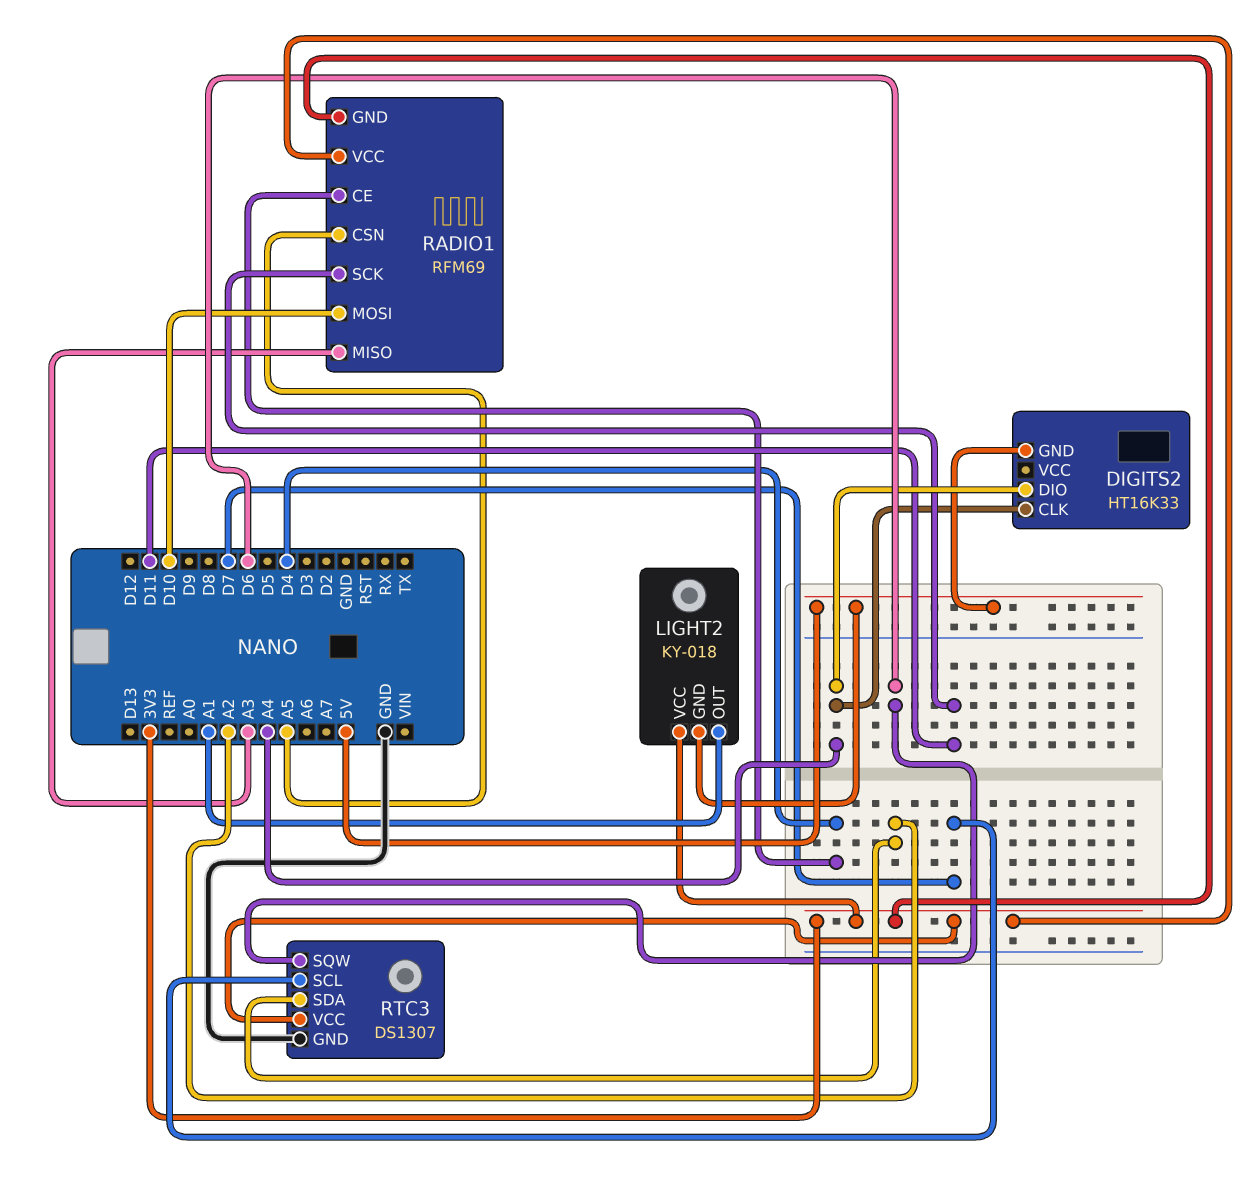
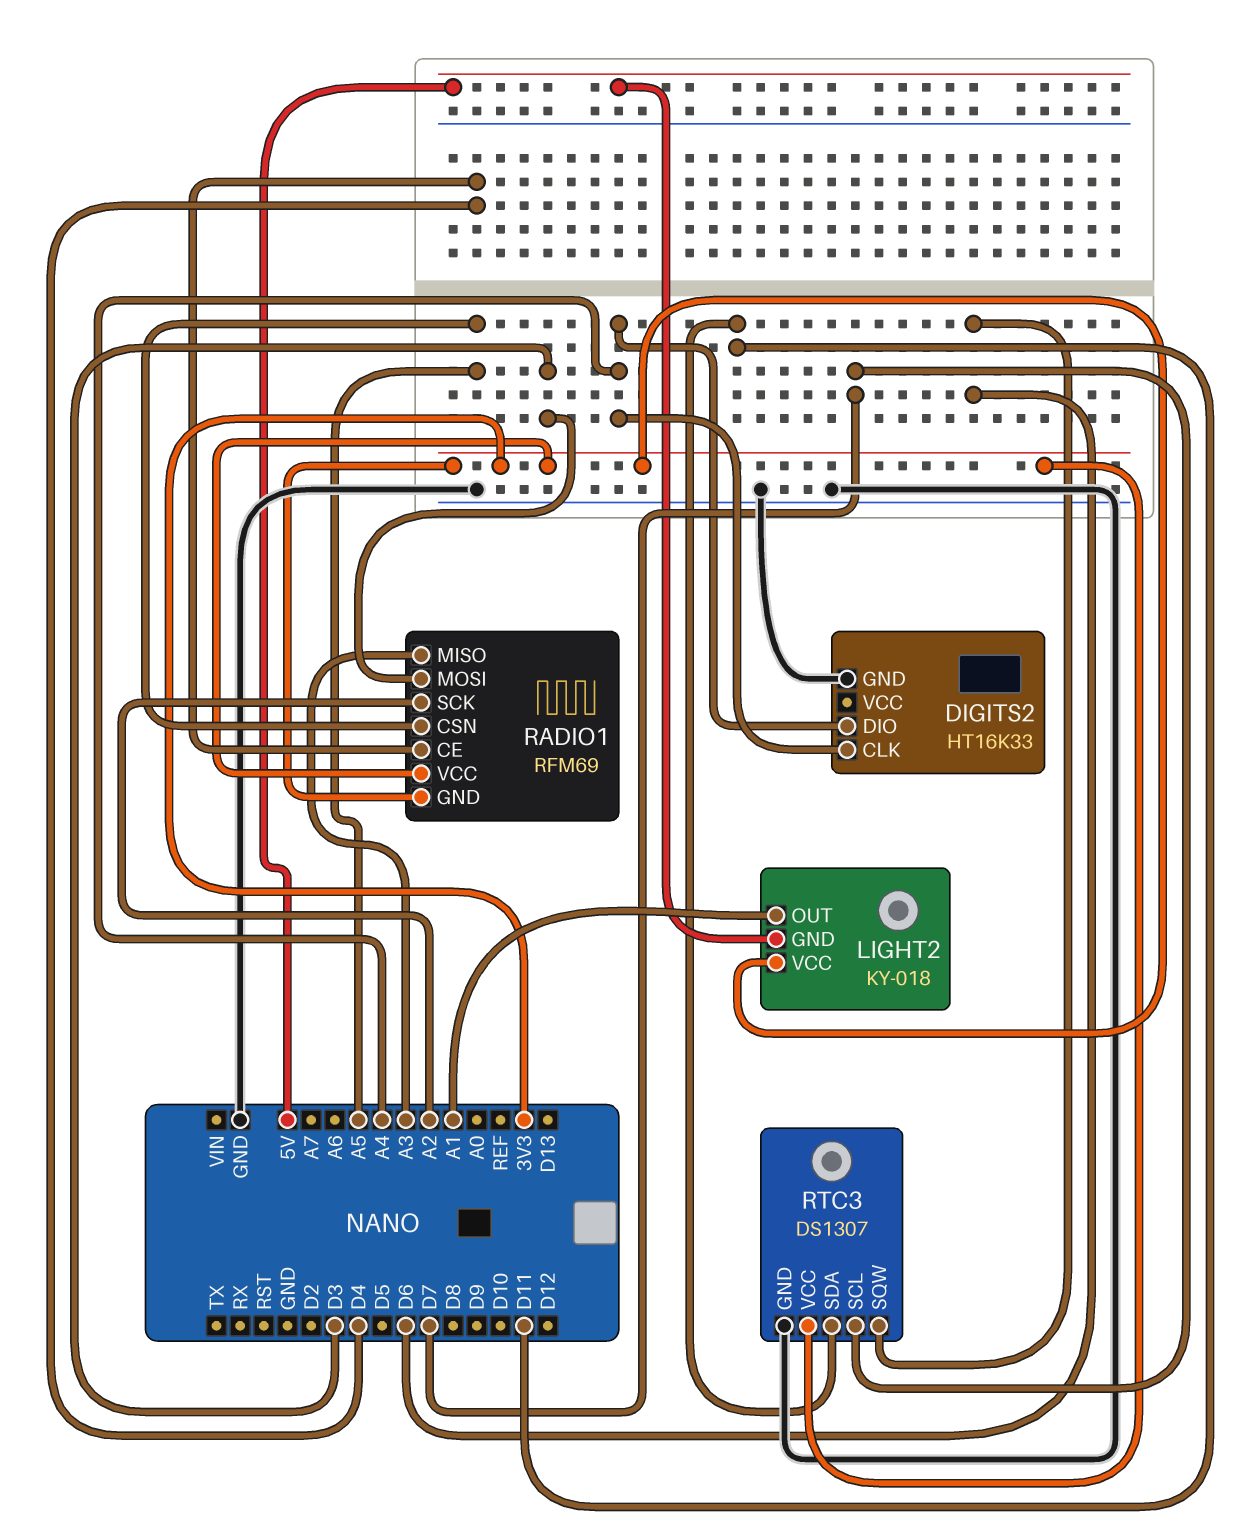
DIGITS2 pin GND: 5V -> GND
RADIO1 pin MOSI: D10 -> D3
RADIO1 pin SCK: D11 -> A2
RTC3 pin SDA: A2 -> D11

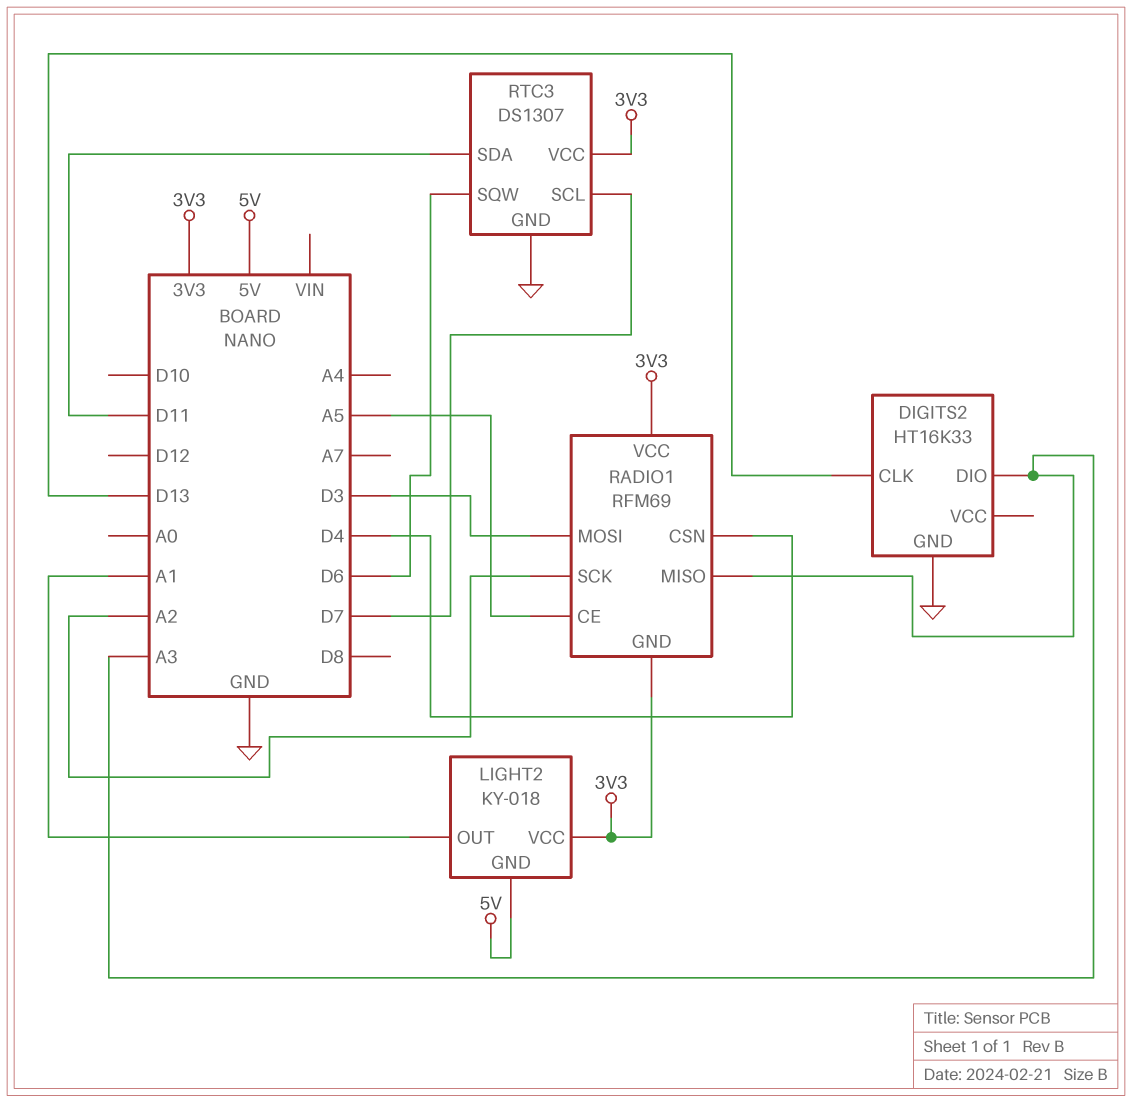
DIGITS2 pin CLK: A4 -> D13
DIGITS2 pin DIO: A4 -> A3
RADIO1 pin CE: D4 -> A5
RADIO1 pin CSN: A5 -> D4

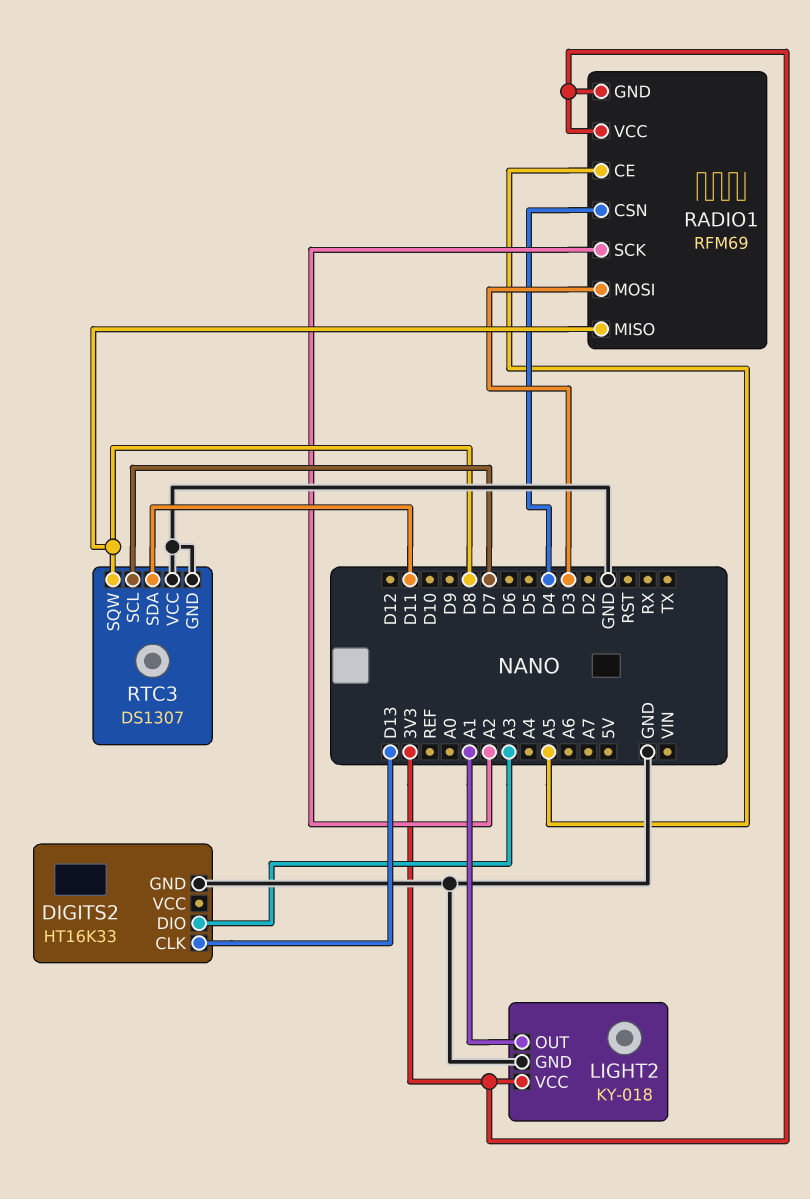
LIGHT2 pin GND: 5V -> GND
RADIO1 pin MISO: A3 -> D8
RTC3 pin SQW: D6 -> D8
RTC3 pin VCC: 3V3 -> GND

